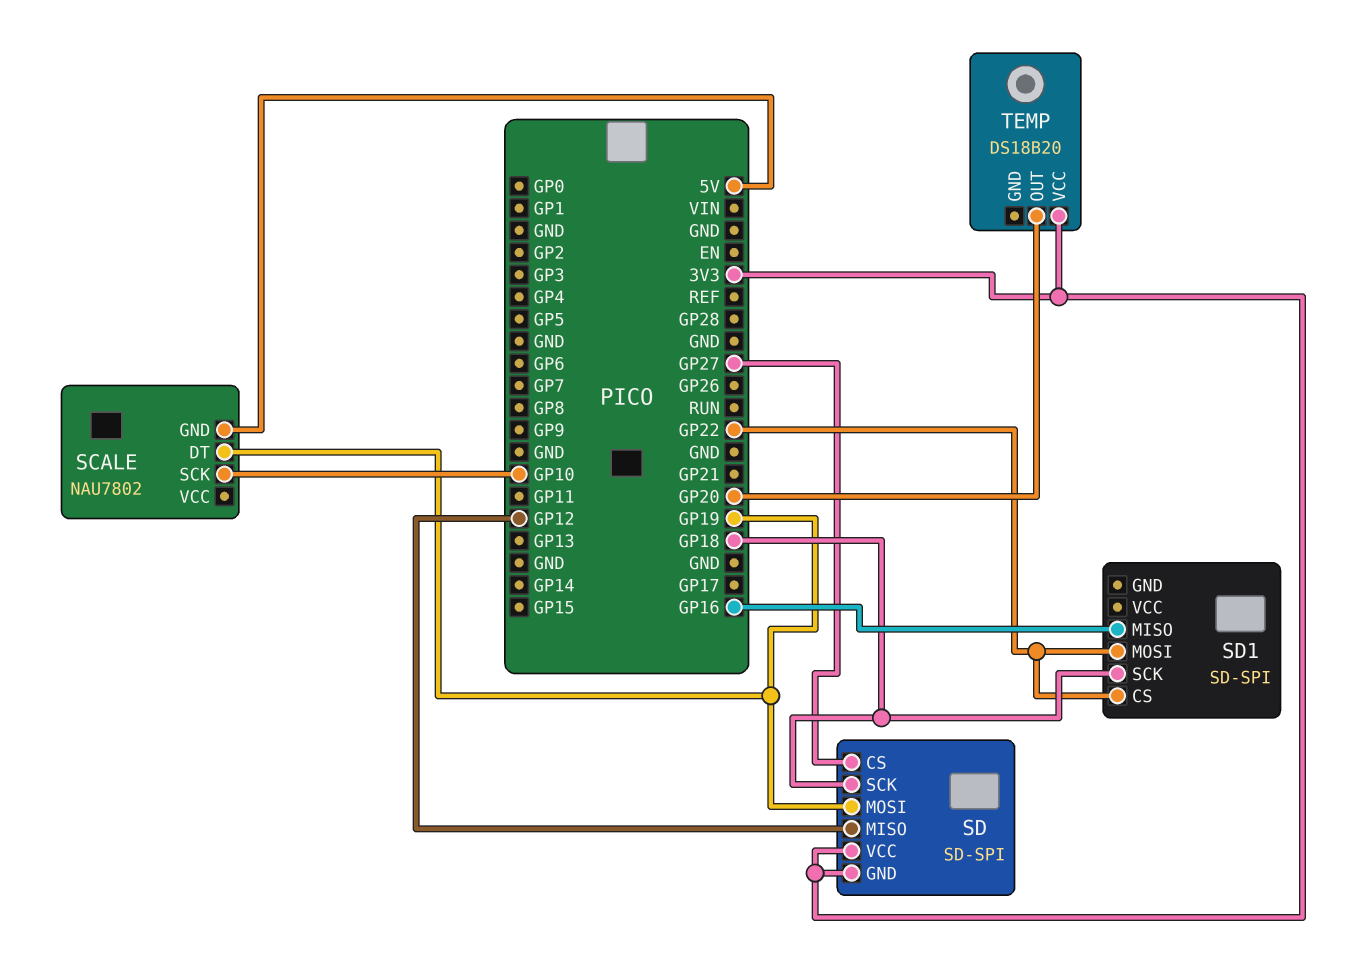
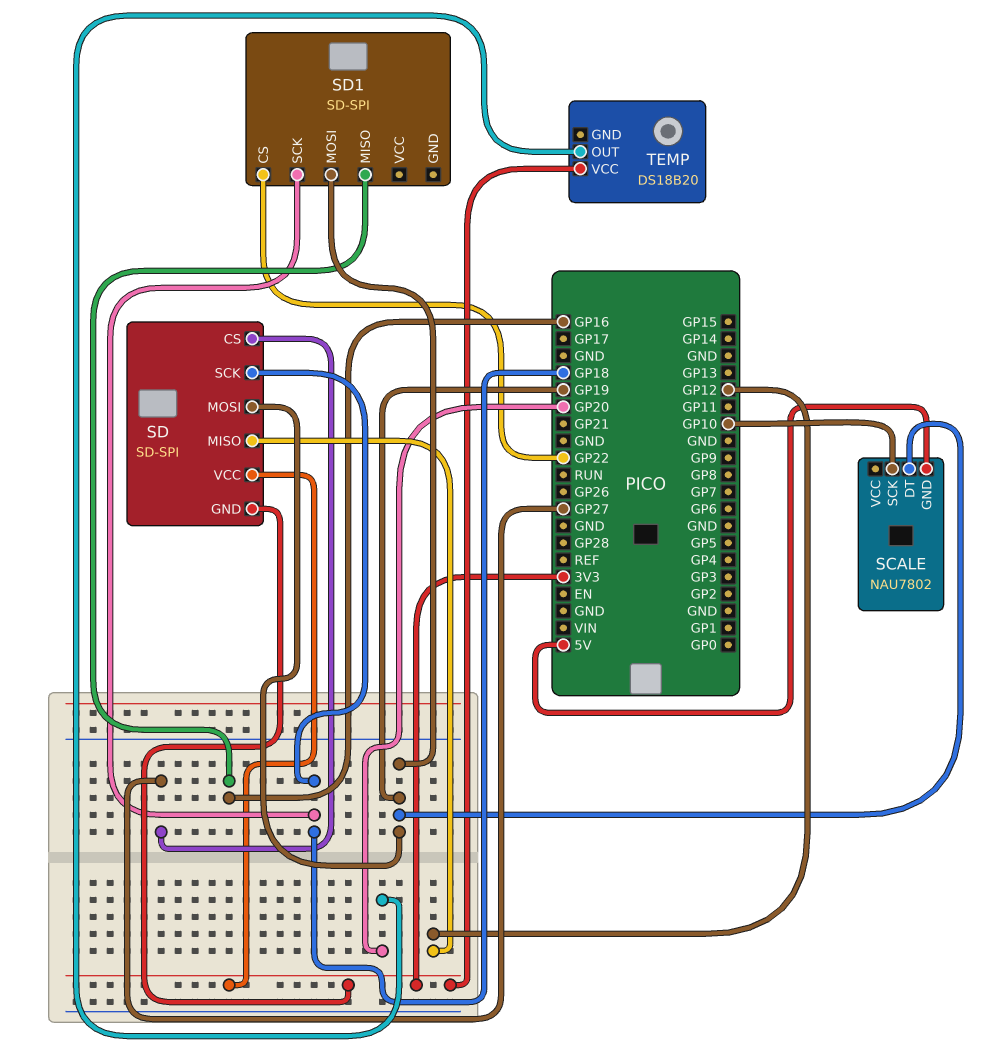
SD1 pin MOSI: GP22 -> GP19

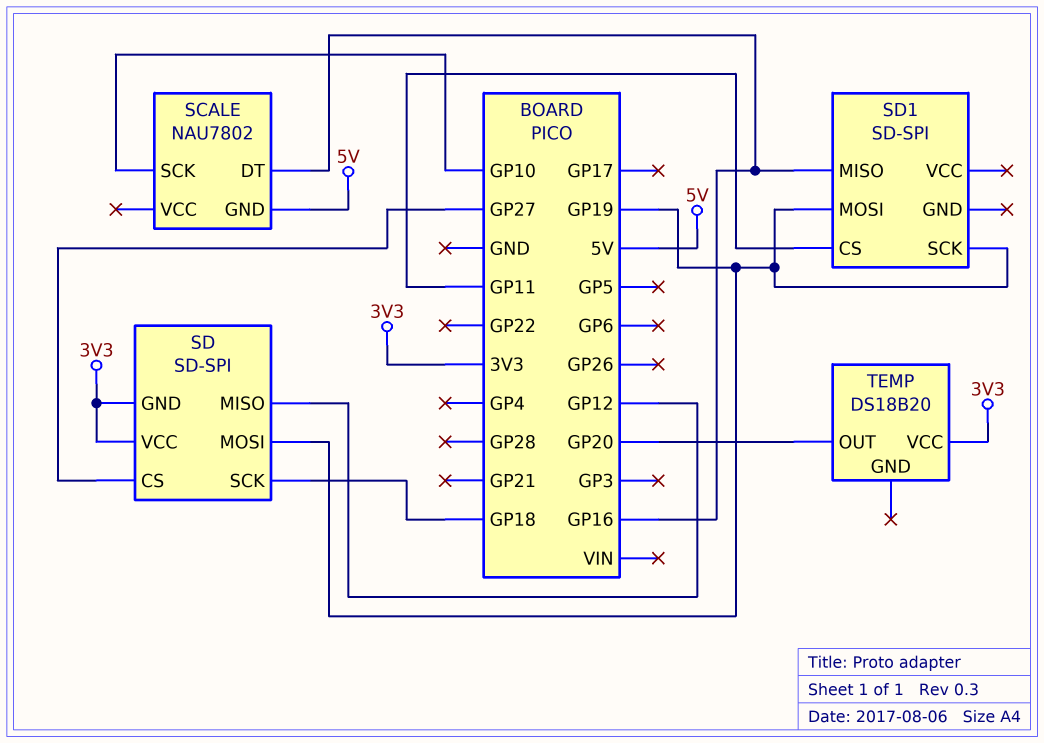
SCALE pin DT: GP19 -> GP16
SD1 pin CS: GP22 -> GP11
SD1 pin SCK: GP18 -> GP19

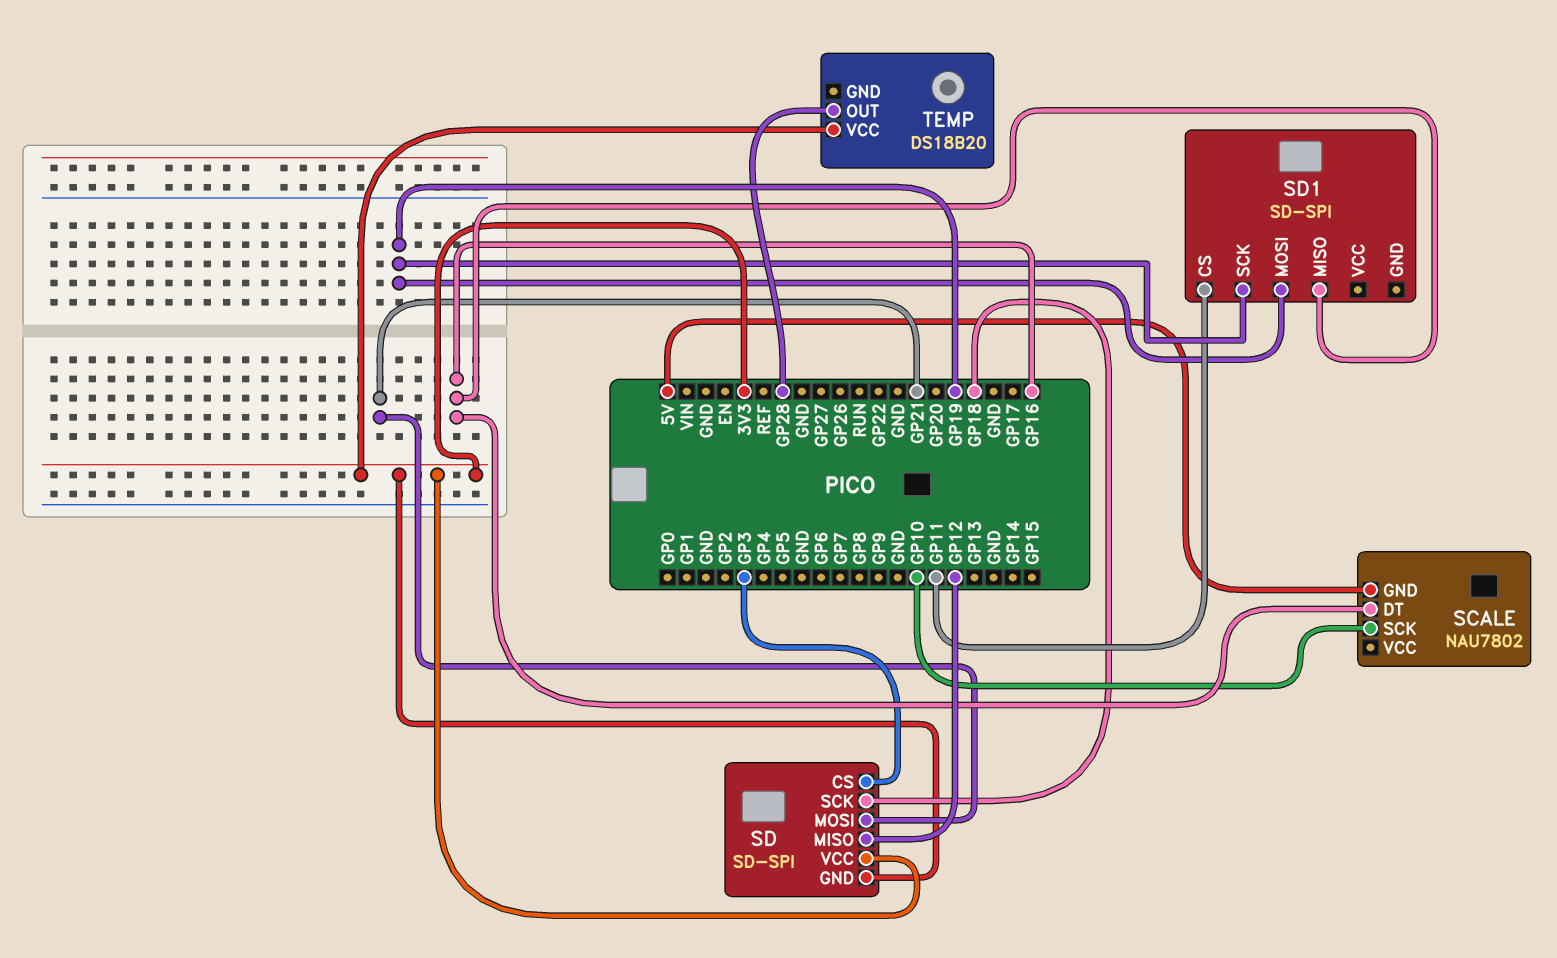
SD pin CS: GP27 -> GP3
SD pin MOSI: GP19 -> GP21
TEMP pin OUT: GP20 -> GP28

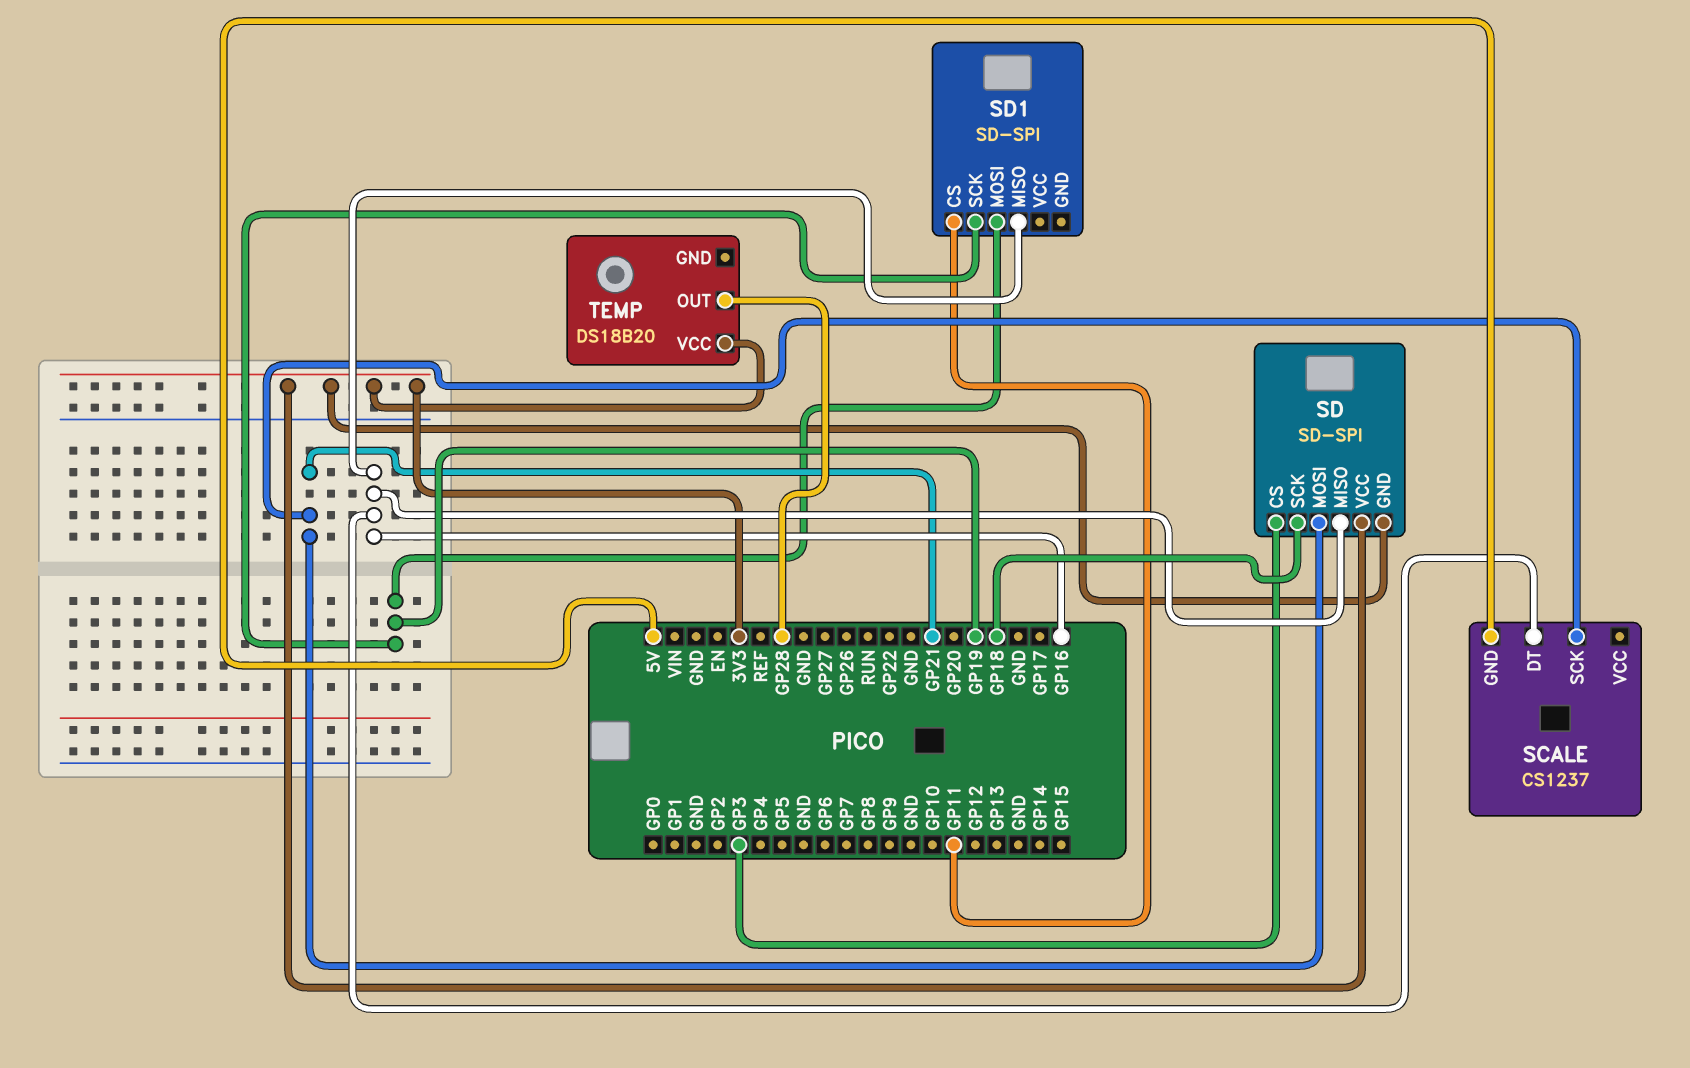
SCALE: NAU7802 -> CS1237
SCALE pin SCK: GP10 -> GP21
SD pin MISO: GP12 -> GP16

